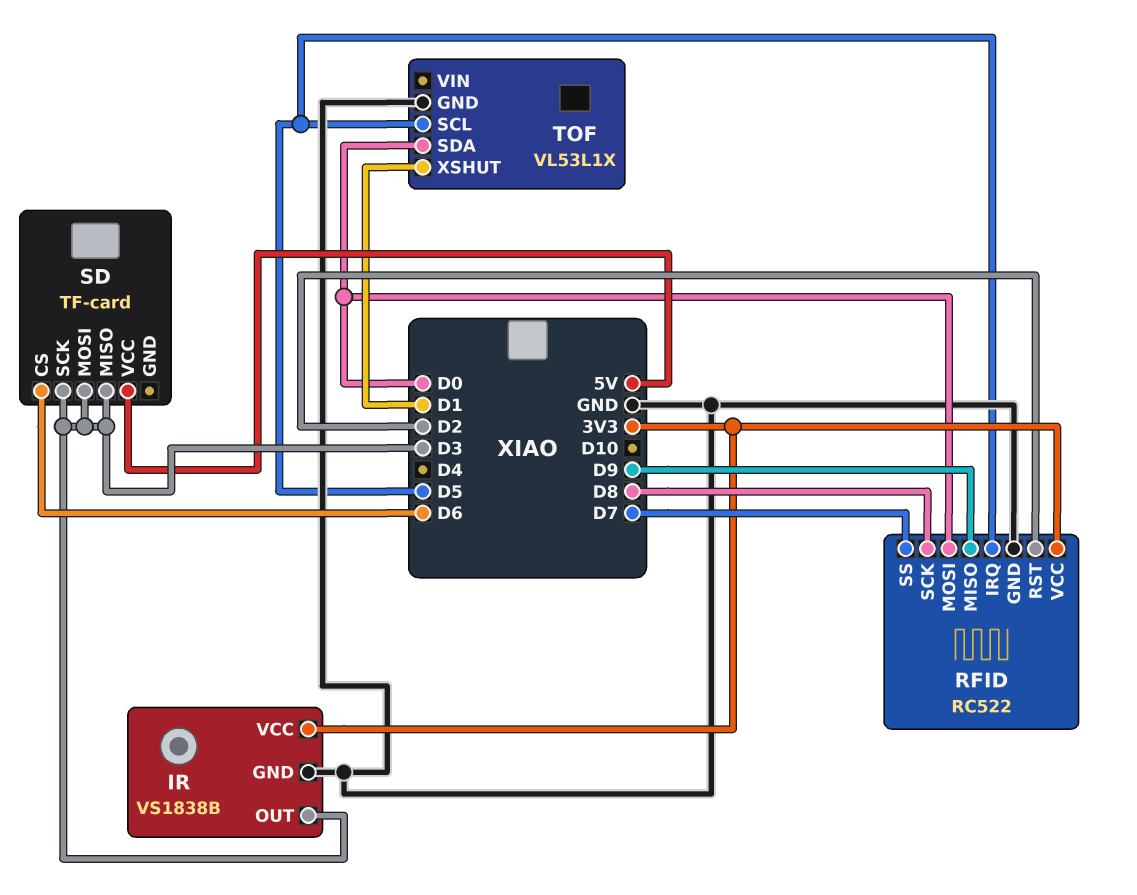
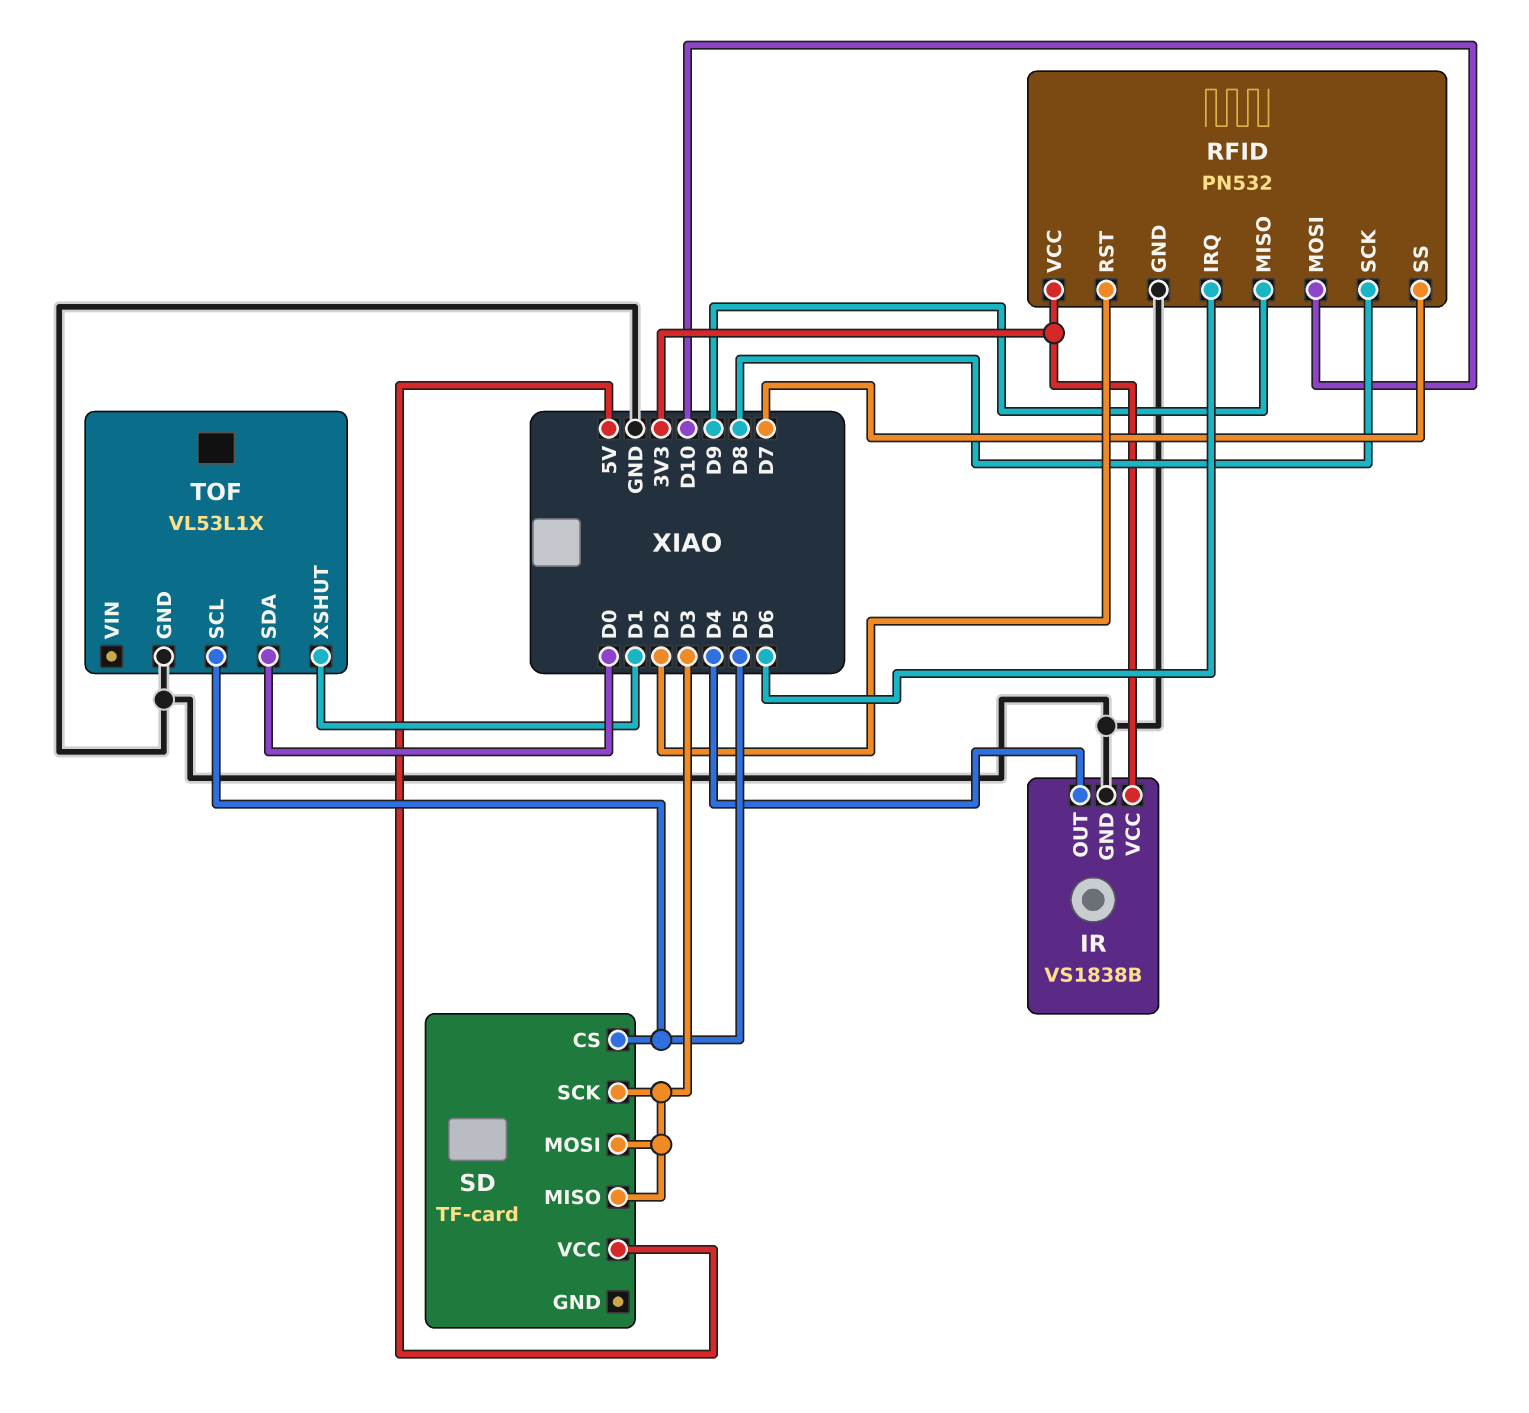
IR pin OUT: D3 -> D4
RFID: RC522 -> PN532
RFID pin IRQ: D5 -> D6
RFID pin MOSI: D0 -> D10
SD pin CS: D6 -> D5

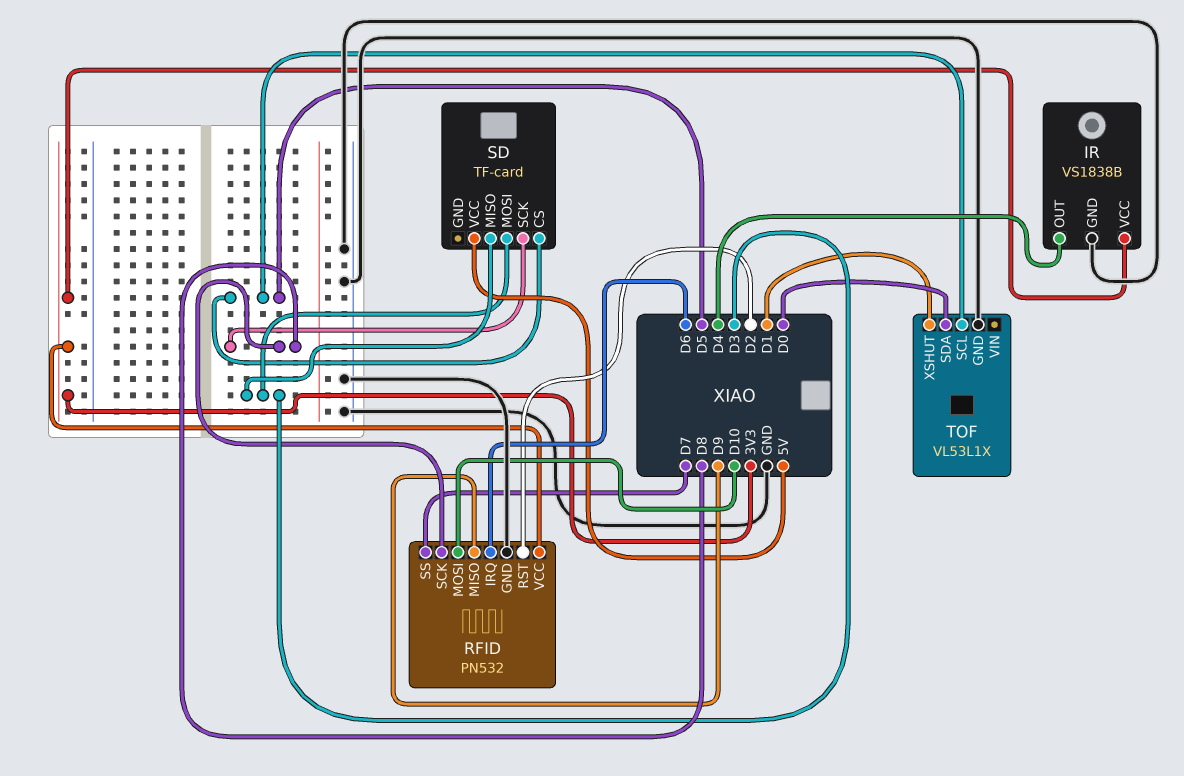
SD pin SCK: D3 -> D8

